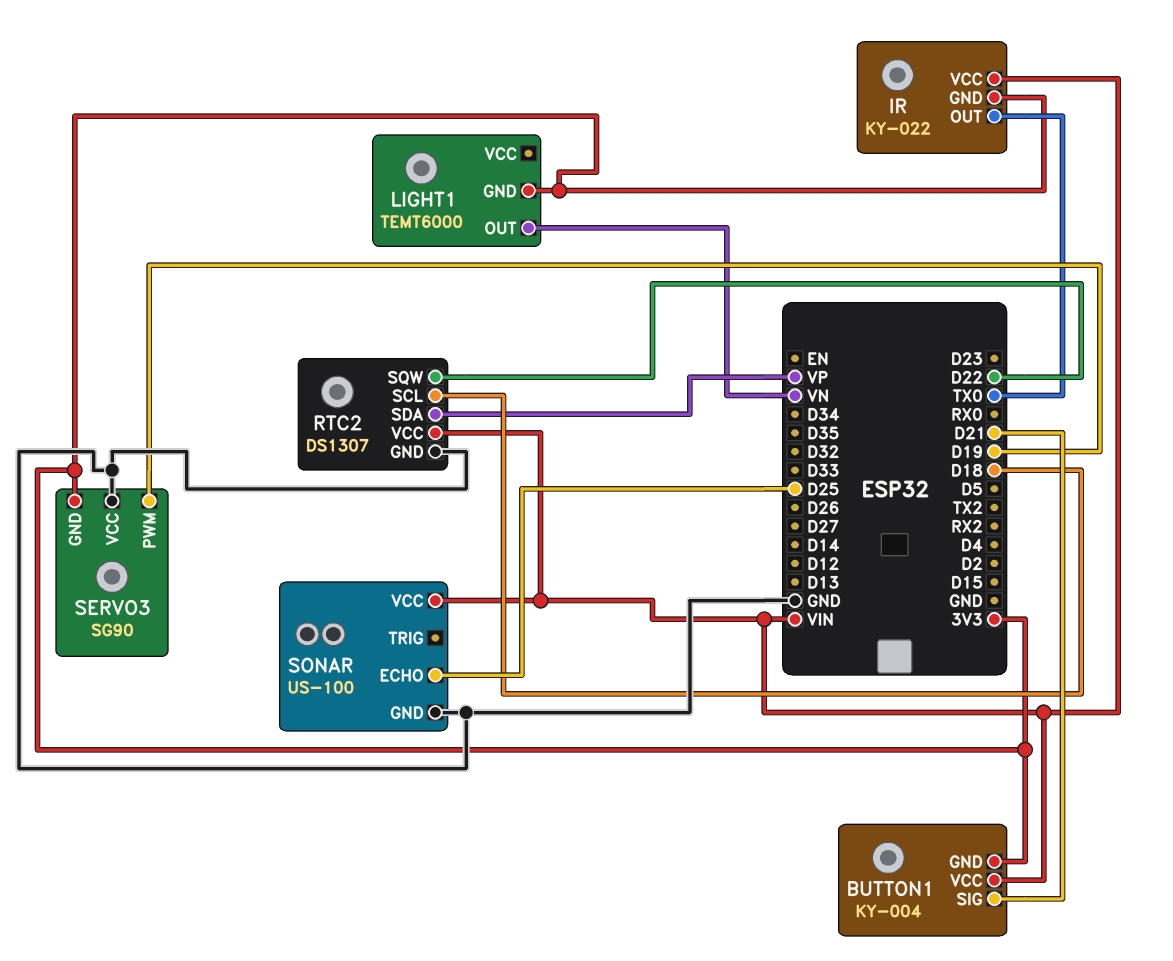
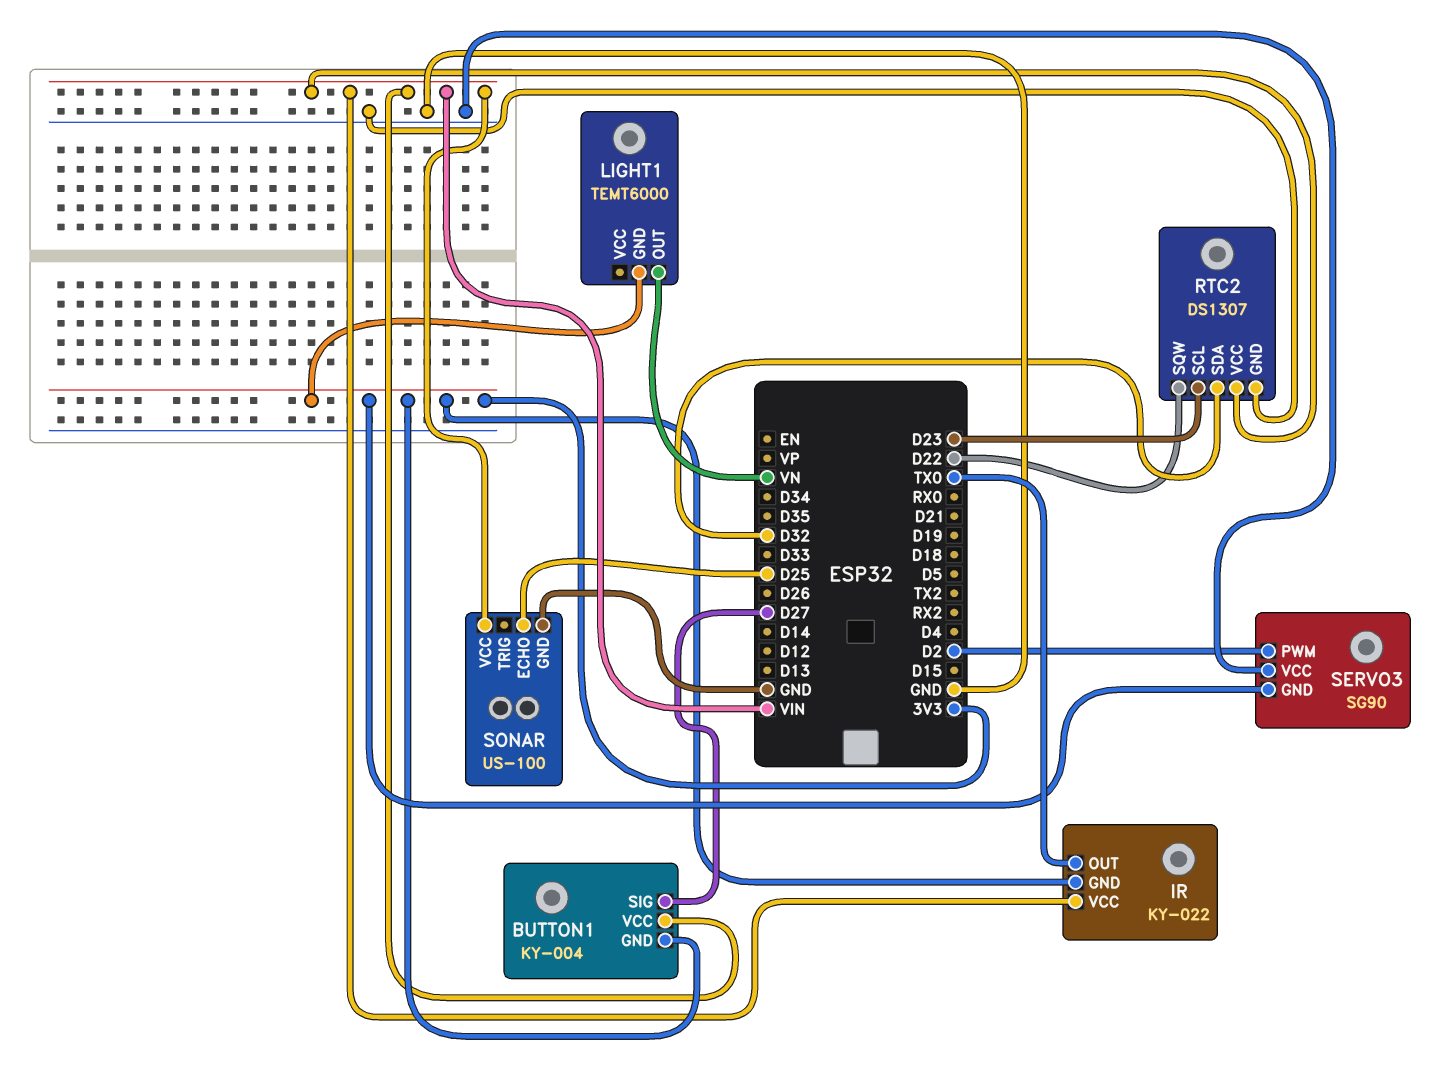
BUTTON1 pin SIG: D21 -> D27
RTC2 pin SCL: D18 -> D23
RTC2 pin SDA: VP -> D32
SERVO3 pin PWM: D19 -> D2

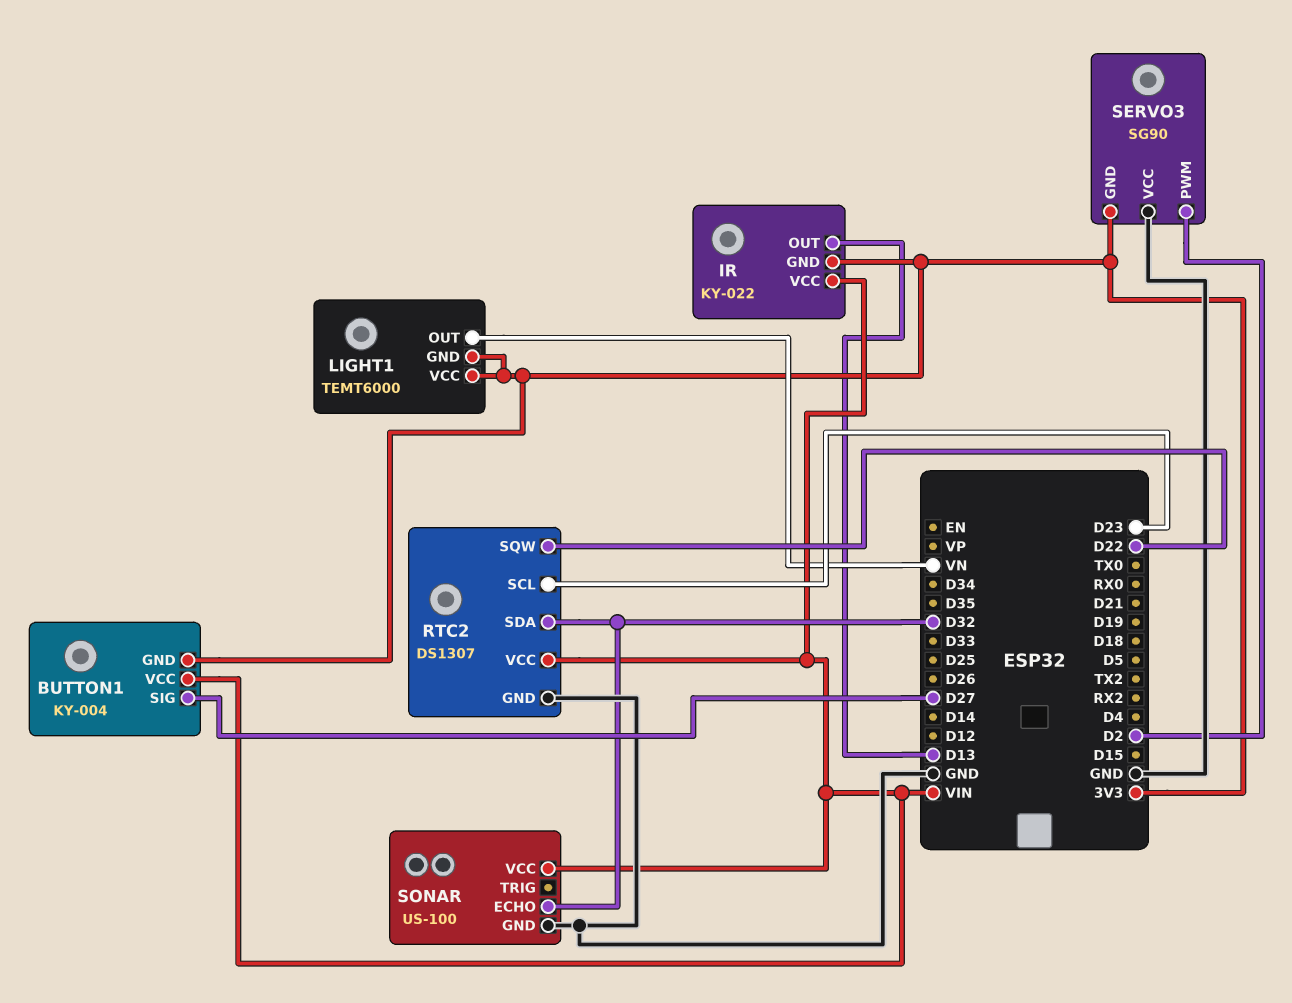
IR pin OUT: TX0 -> D13
LIGHT1 pin VCC: none -> 3V3
SONAR pin ECHO: D25 -> D32

